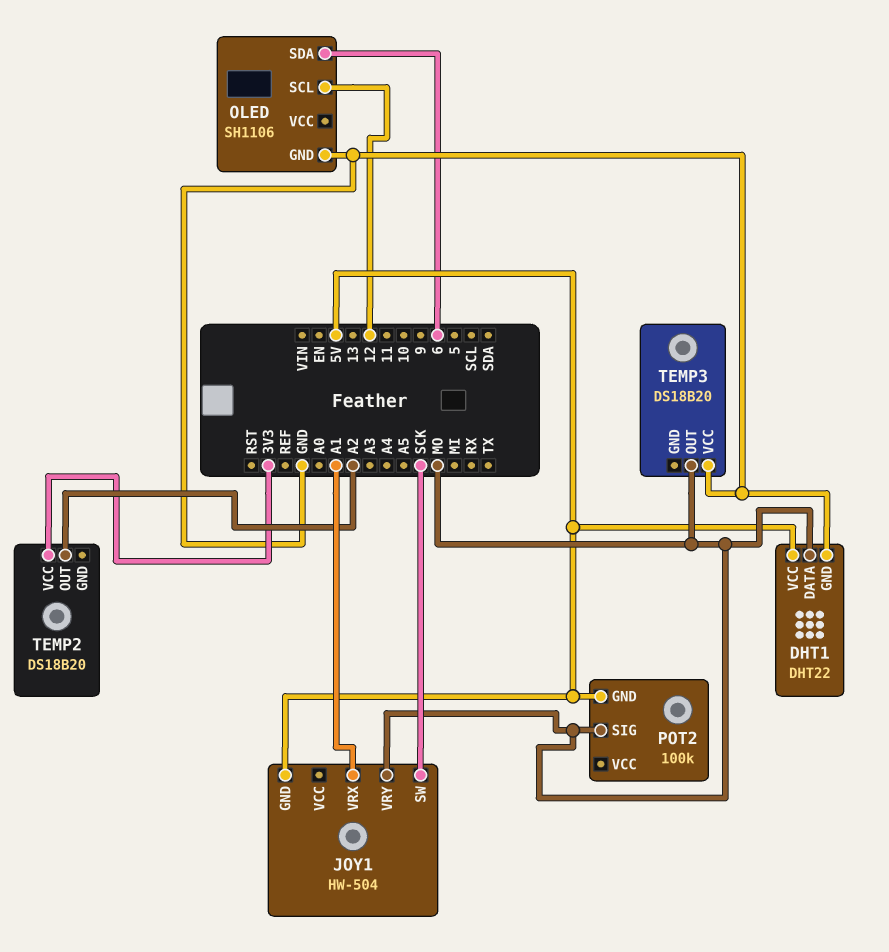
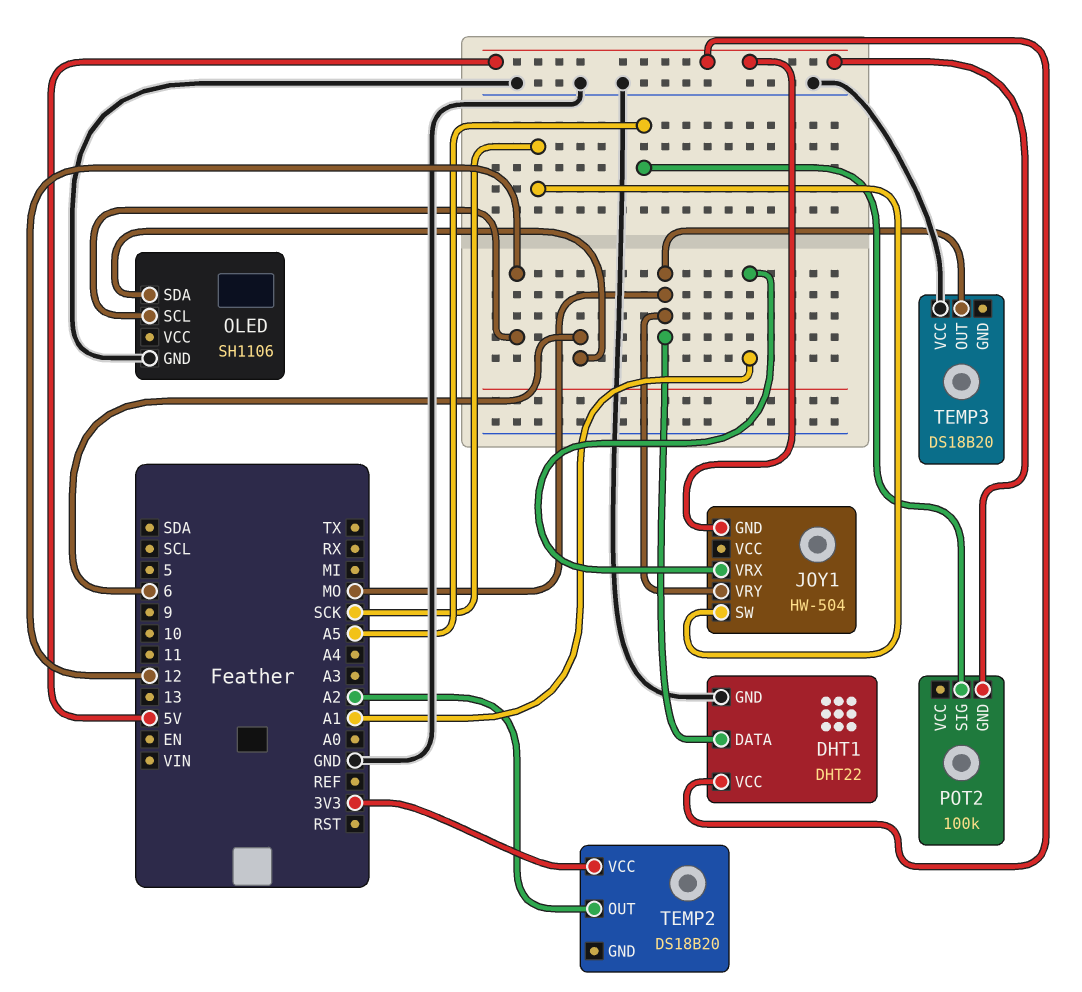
POT2 pin SIG: MO -> A5

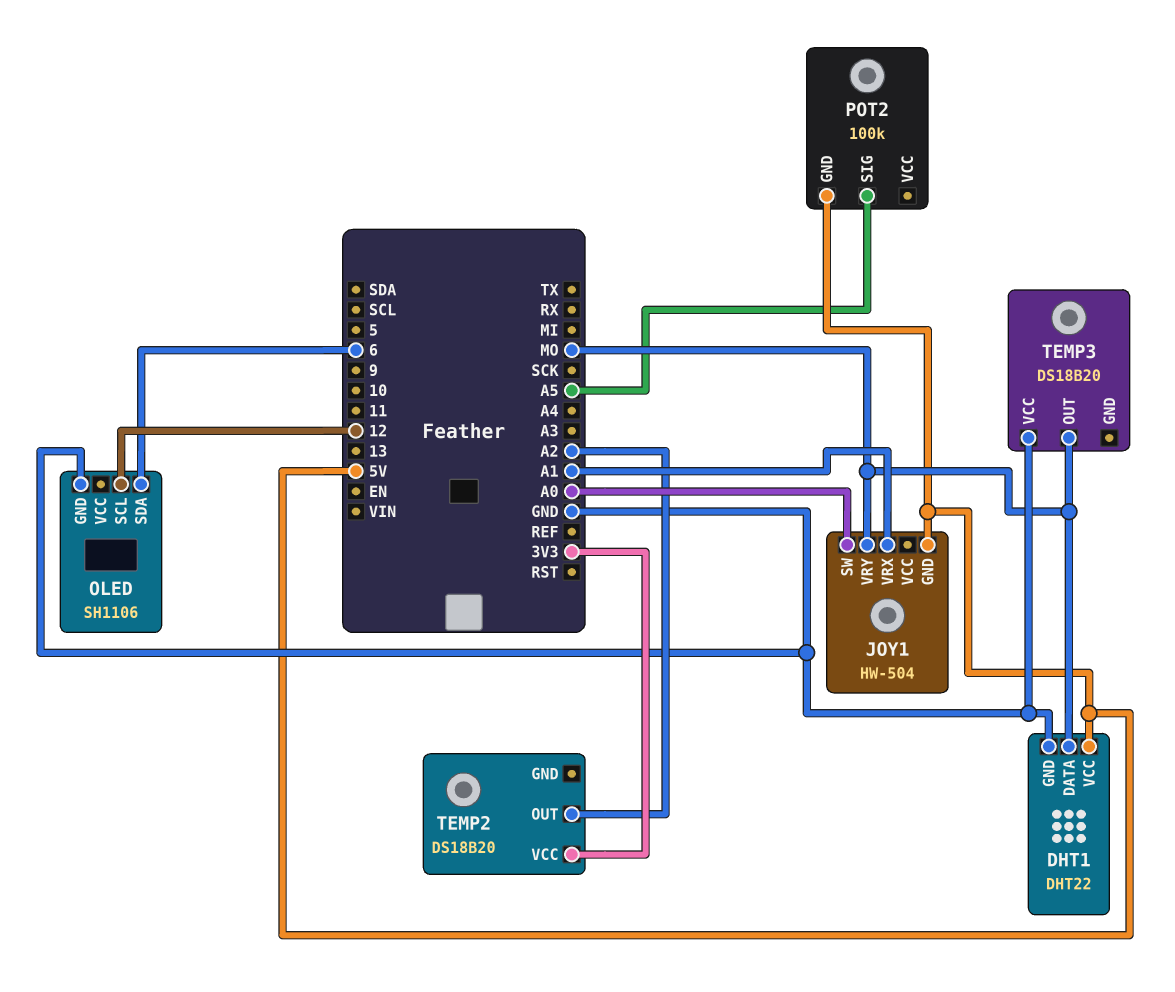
JOY1 pin SW: SCK -> A0

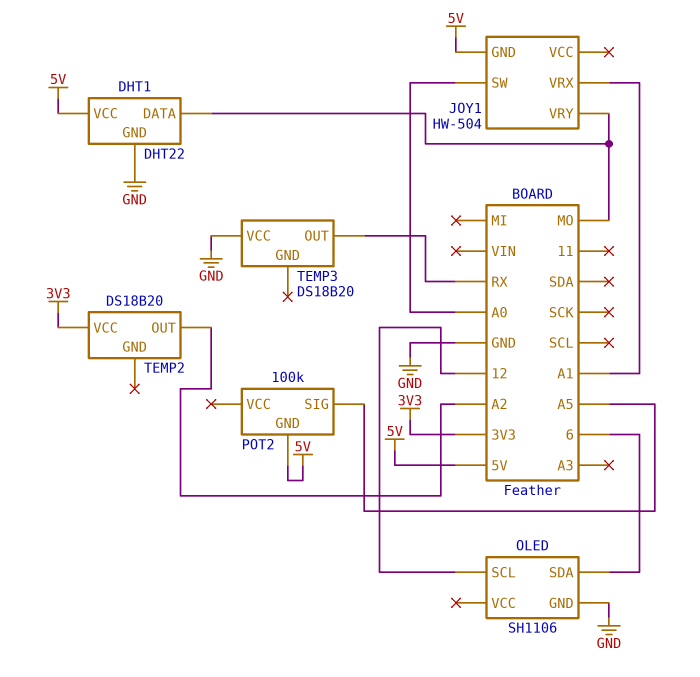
TEMP3 pin OUT: MO -> RX

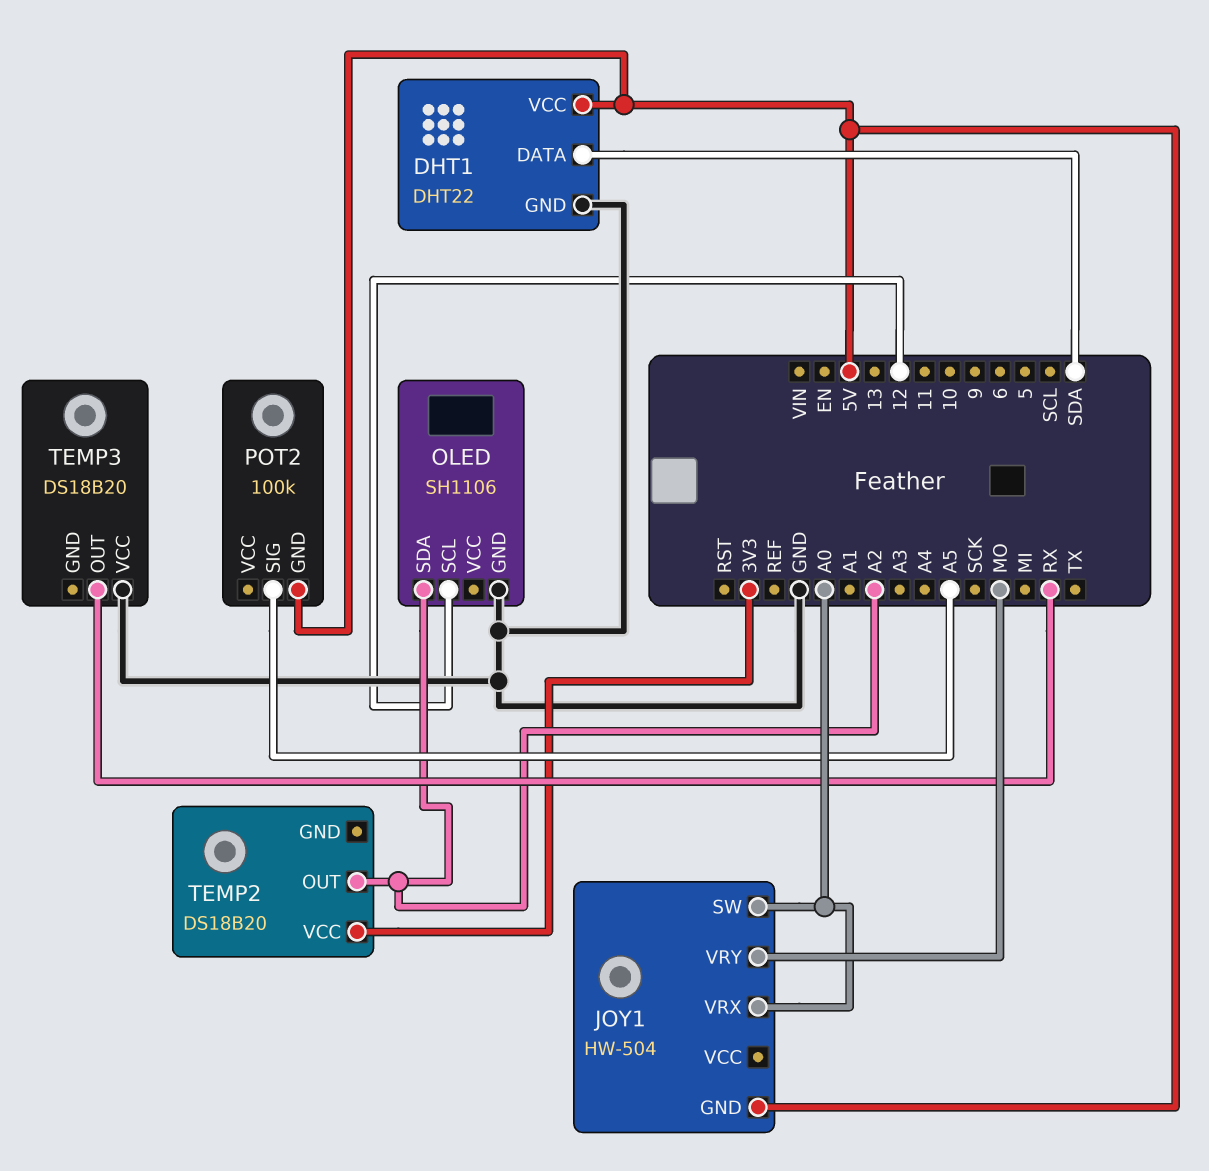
DHT1 pin DATA: MO -> SDA
JOY1 pin VRX: A1 -> A0
OLED pin SDA: 6 -> A2

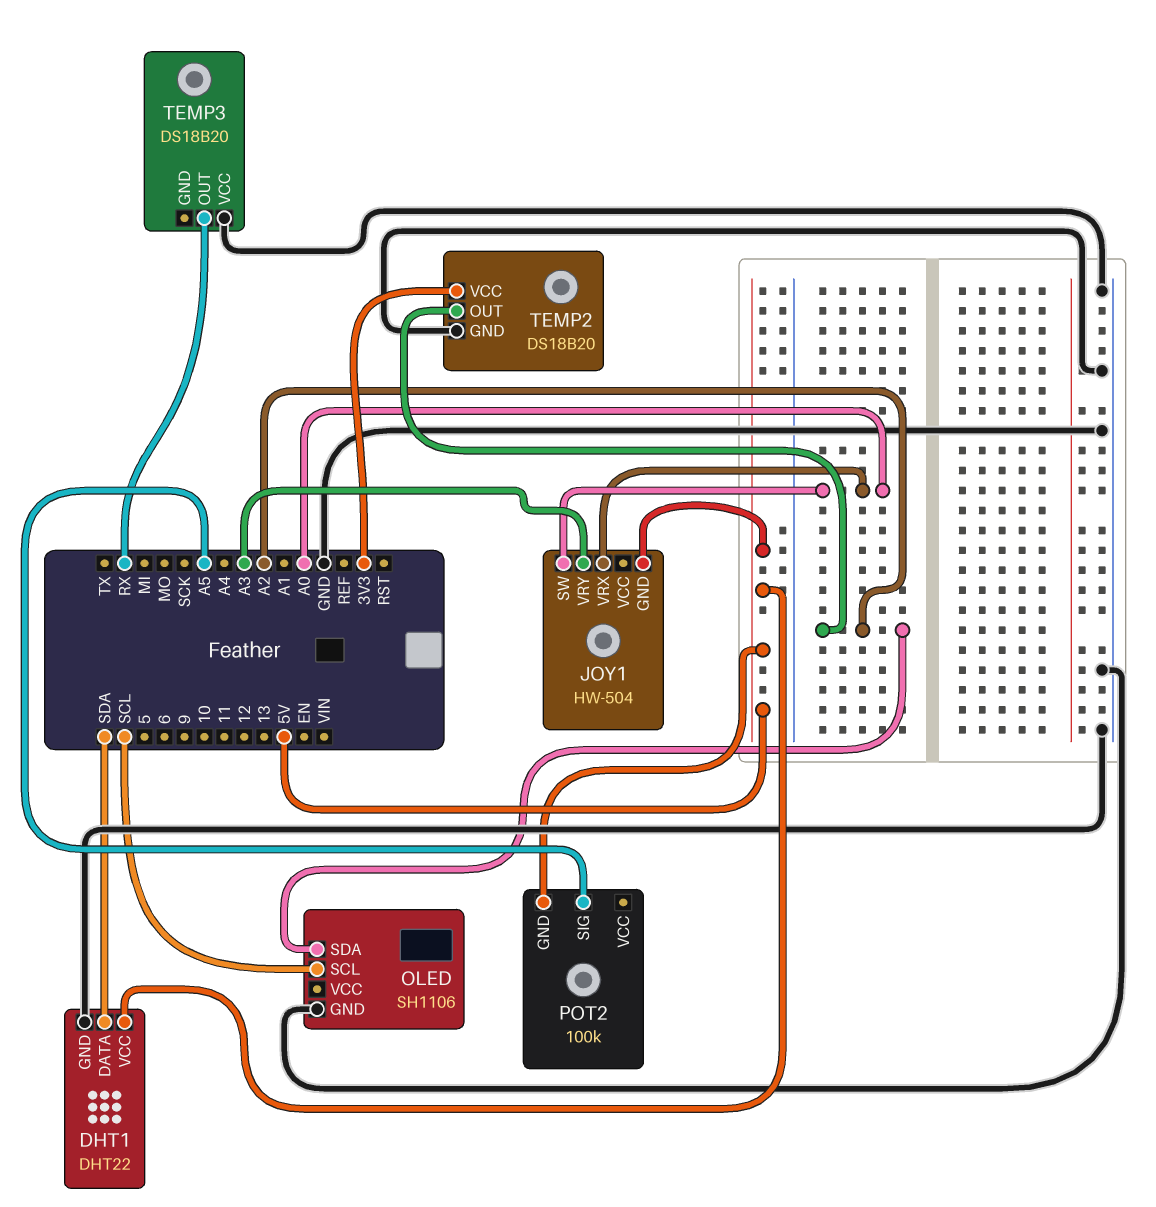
JOY1 pin VRY: MO -> A3
OLED pin SCL: 12 -> SCL
TEMP2 pin GND: none -> GND

